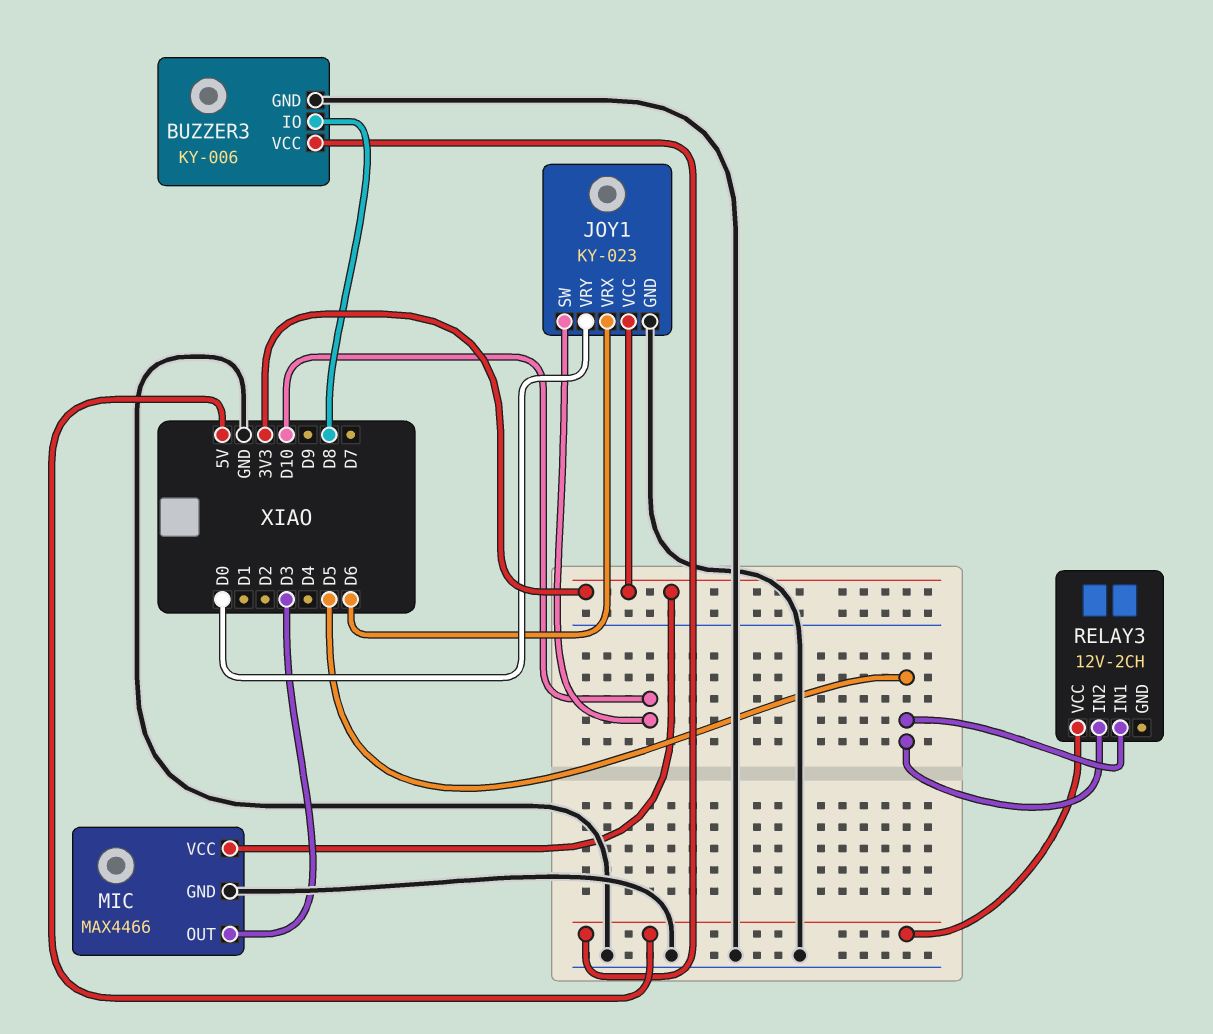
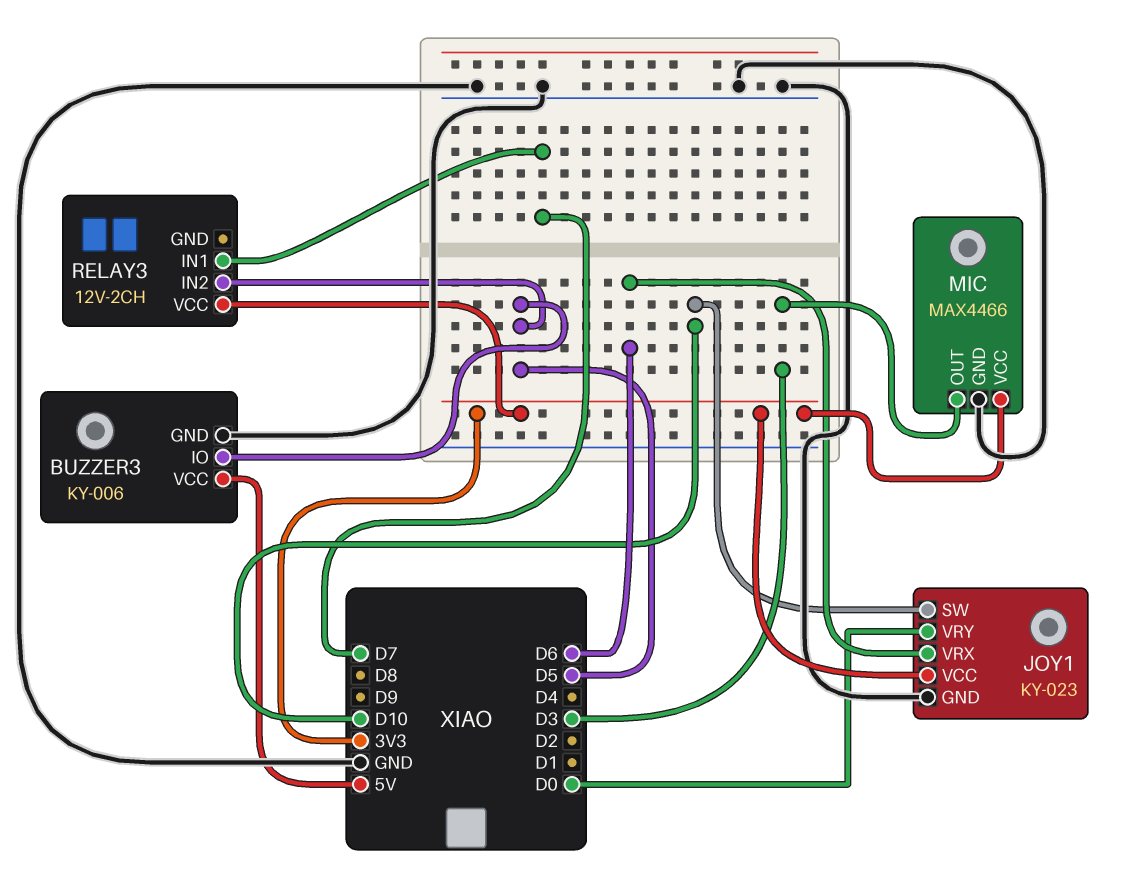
BUZZER3 pin IO: D8 -> D5
RELAY3 pin IN1: D5 -> D7
RELAY3 pin VCC: 5V -> 3V3

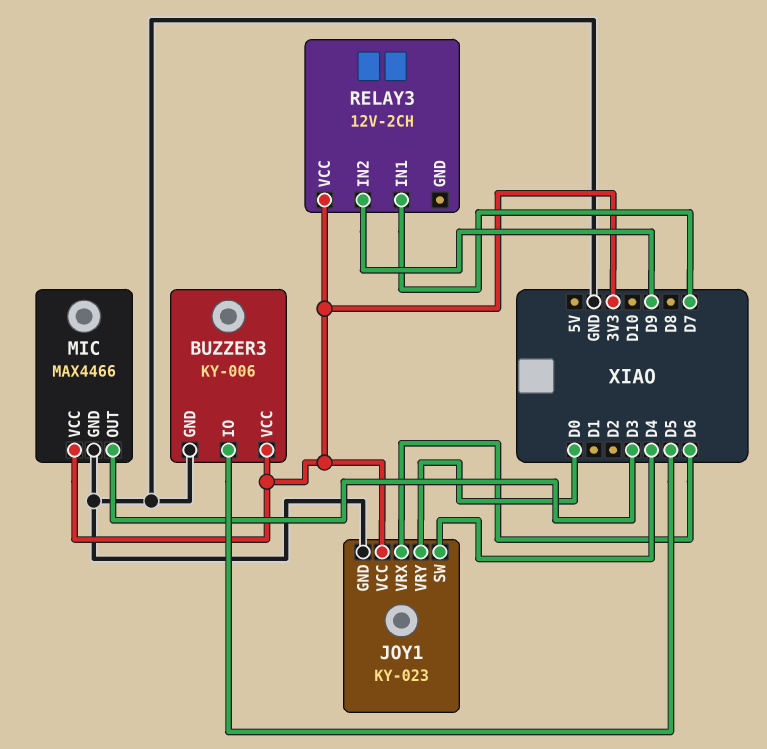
BUZZER3 pin VCC: 5V -> 3V3
JOY1 pin SW: D10 -> D4
RELAY3 pin IN2: D5 -> D9

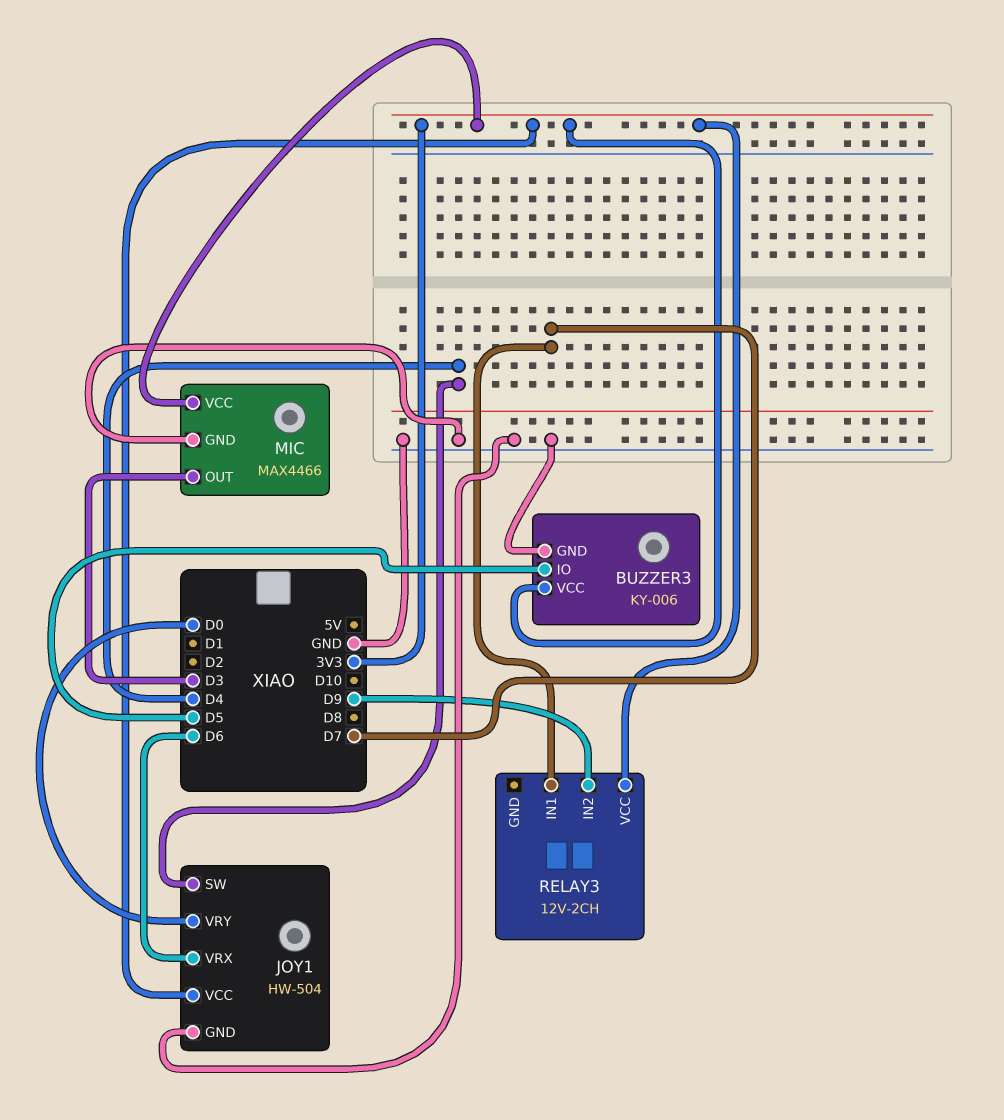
JOY1: KY-023 -> HW-504

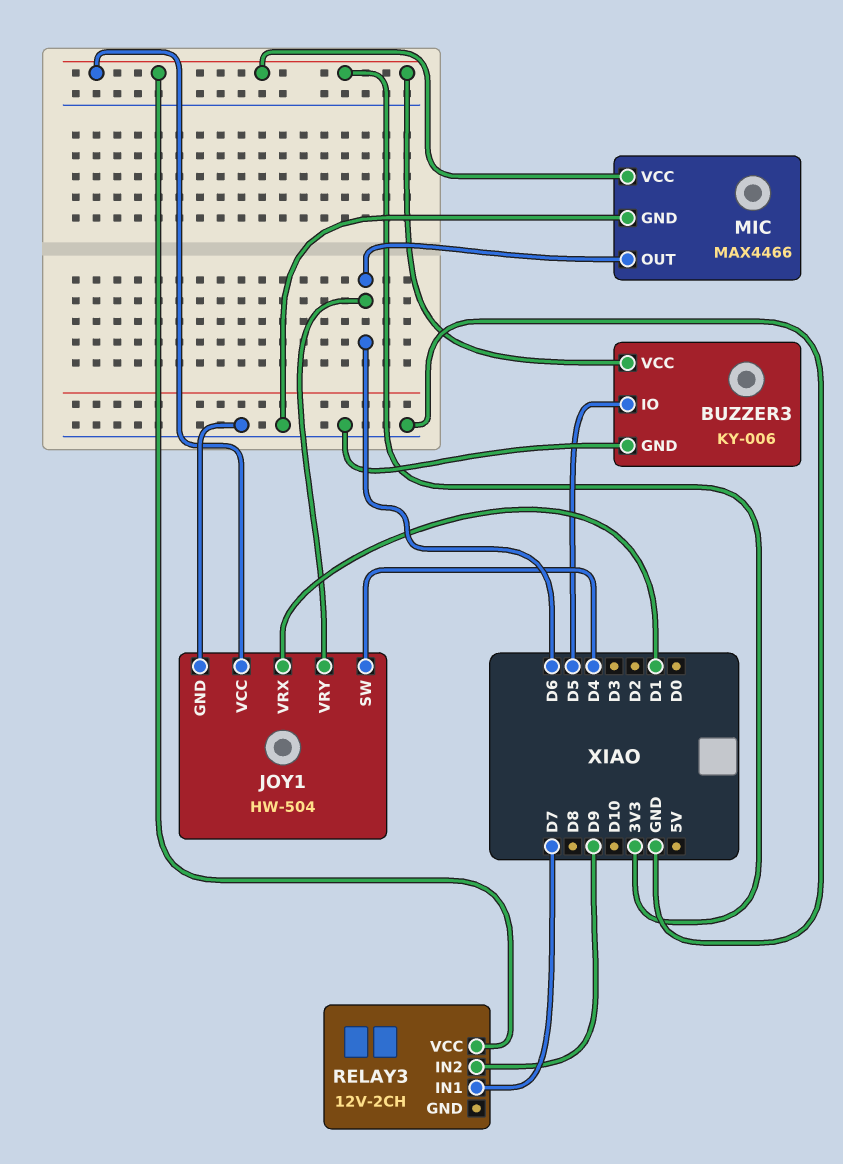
JOY1 pin VRX: D6 -> D1
JOY1 pin VRY: D0 -> D6
MIC pin OUT: D3 -> D6

